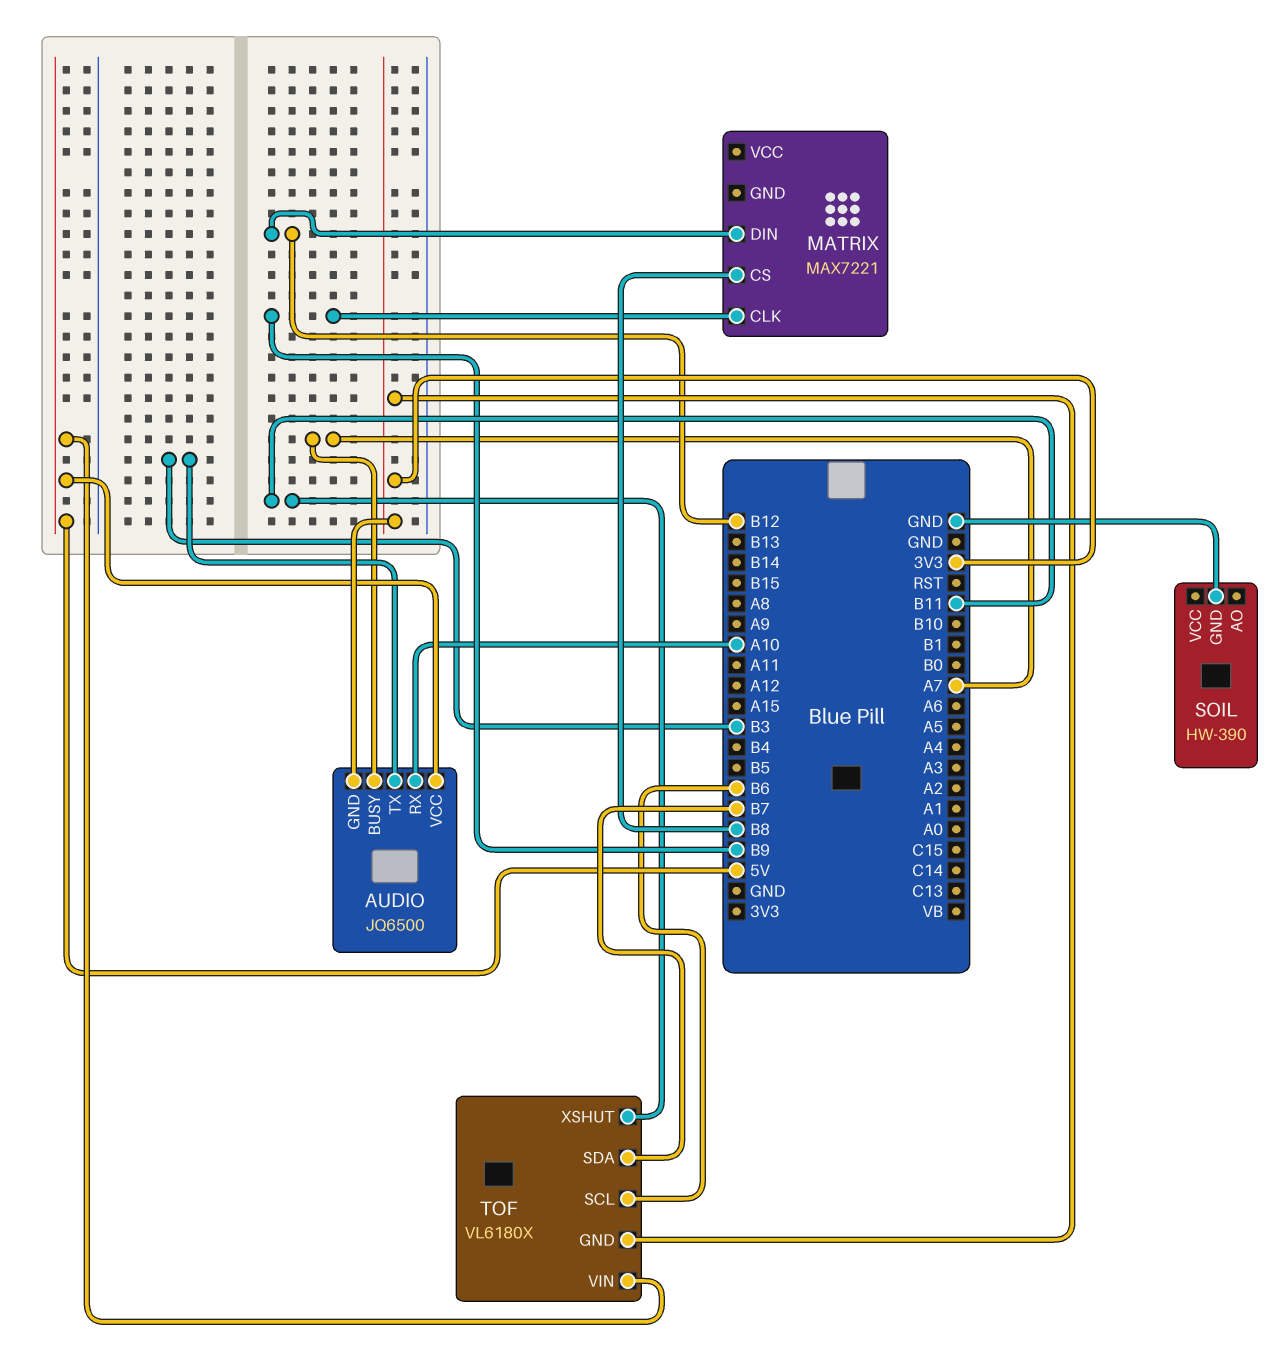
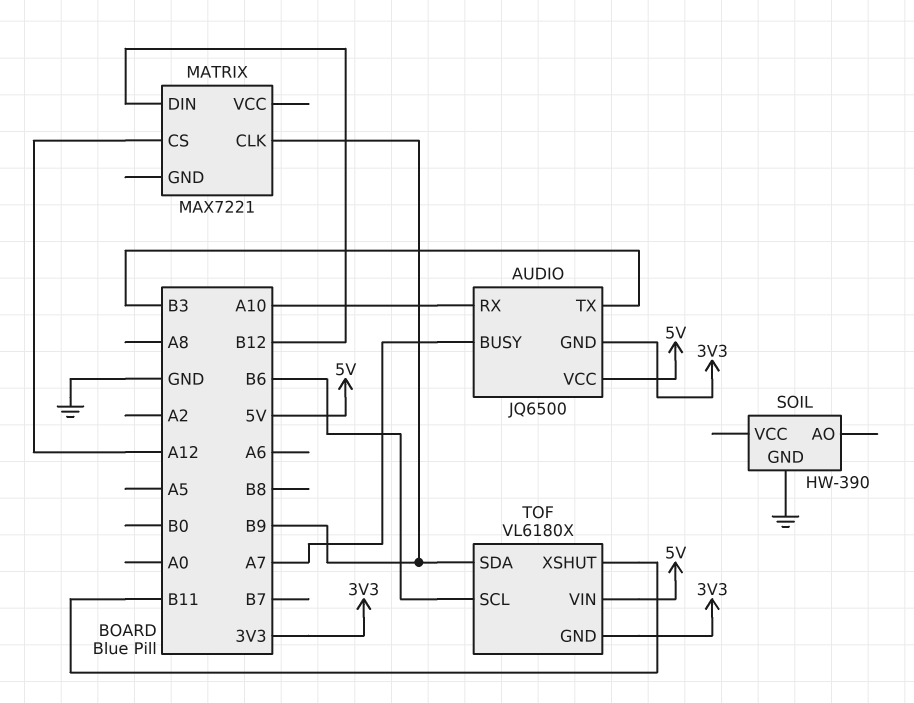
MATRIX pin CS: B8 -> A12
TOF pin SDA: B7 -> B9

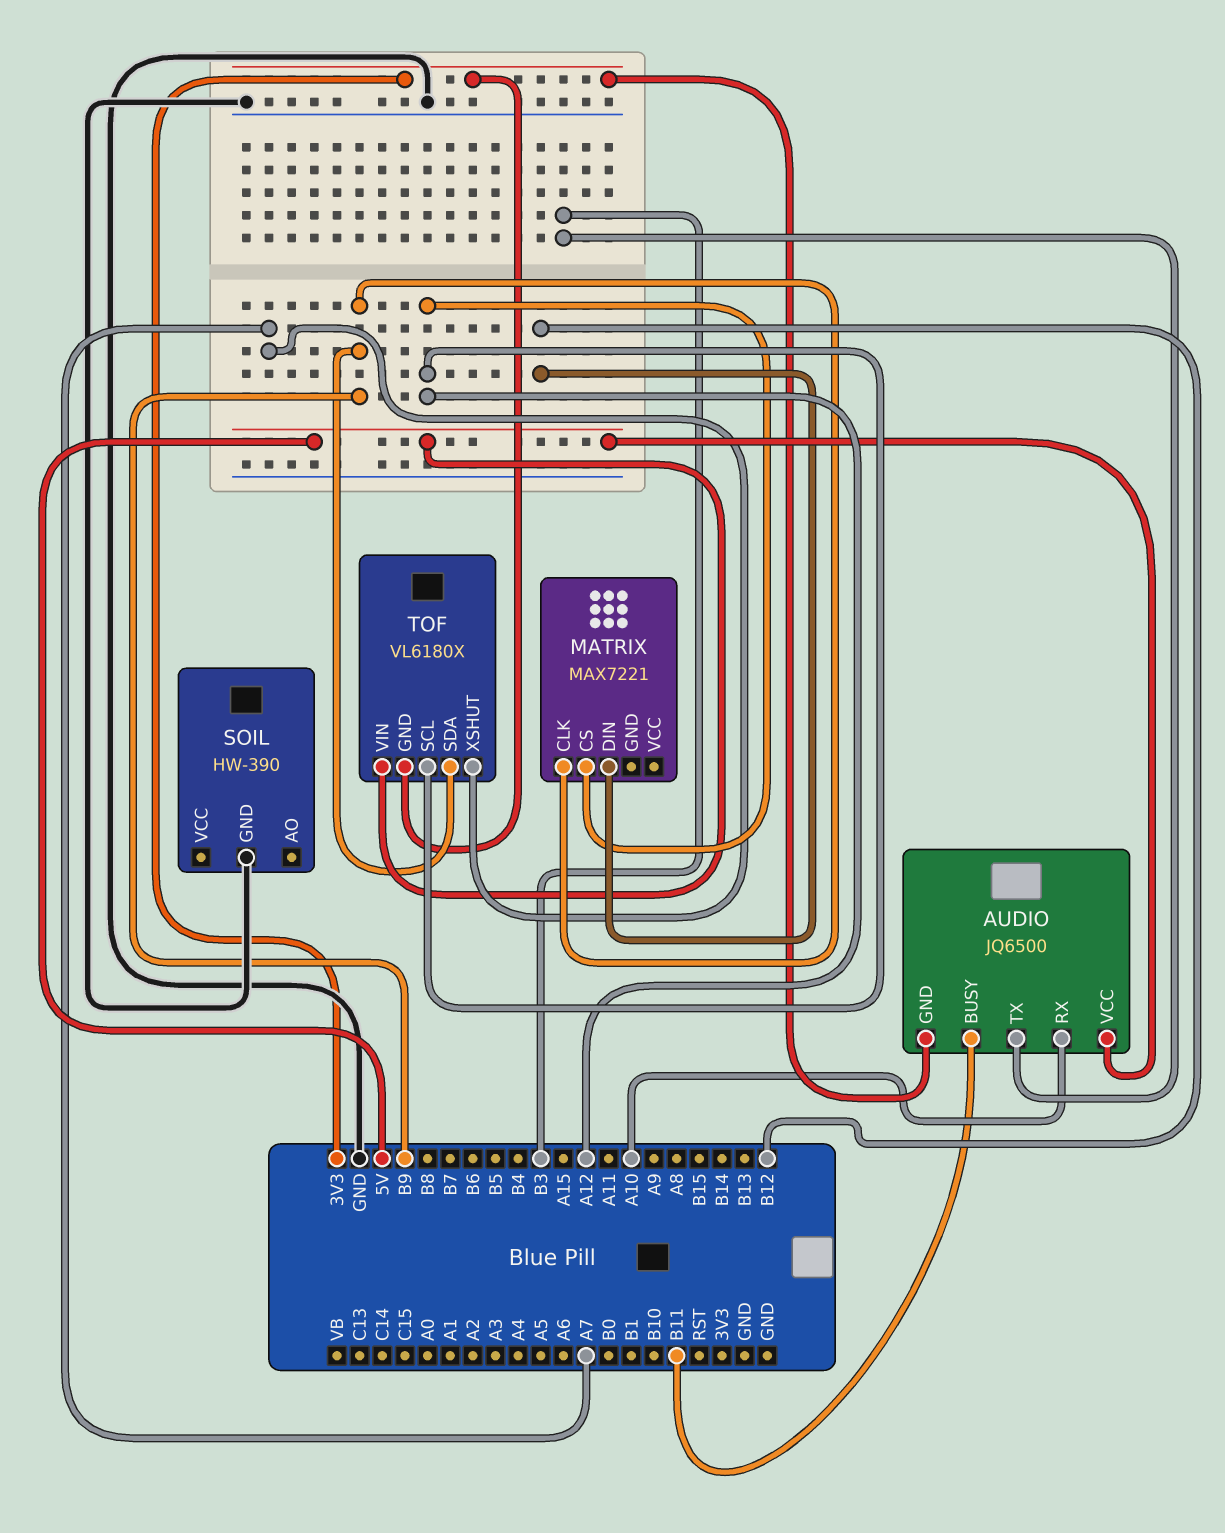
AUDIO pin BUSY: A7 -> B11
TOF pin SCL: B6 -> A12
TOF pin XSHUT: B11 -> A7

